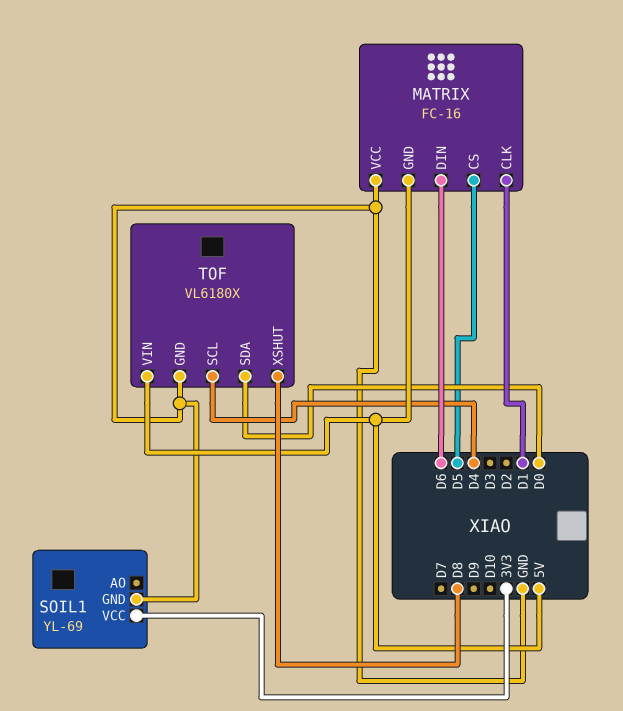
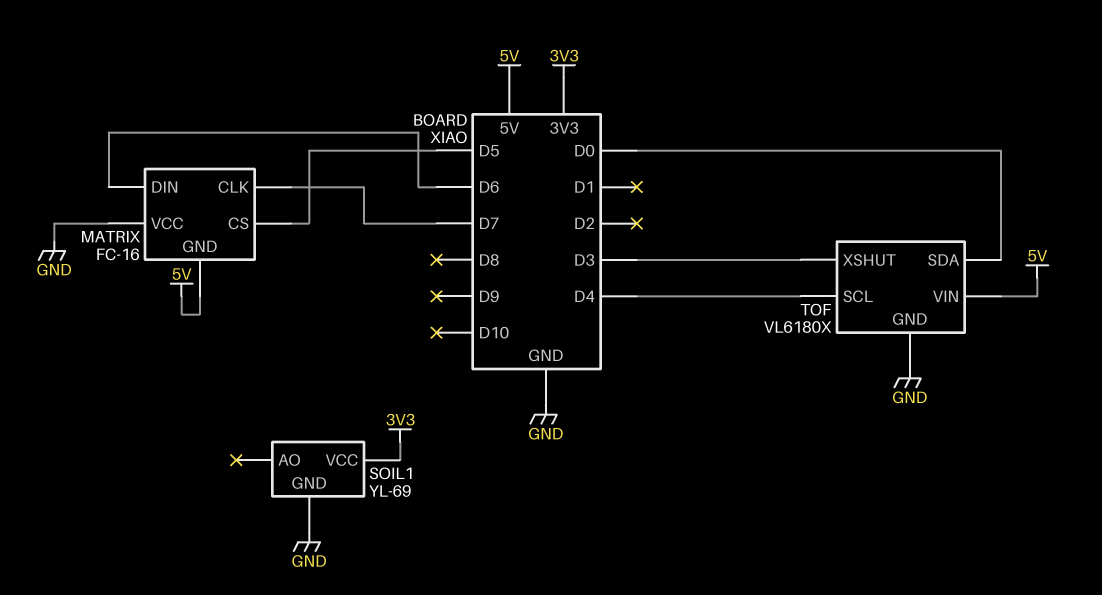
MATRIX pin CLK: D1 -> D7
TOF pin XSHUT: D8 -> D3

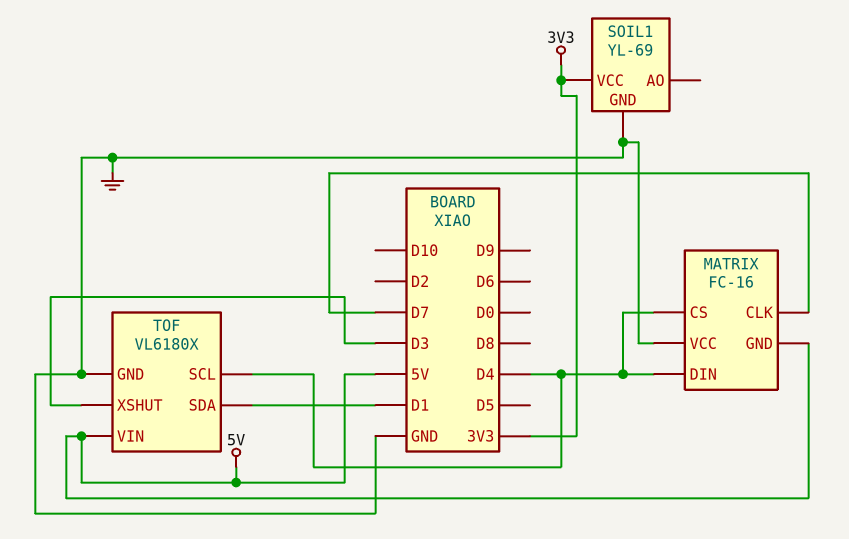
MATRIX pin CS: D5 -> D4
MATRIX pin DIN: D6 -> D4
TOF pin SDA: D0 -> D1

